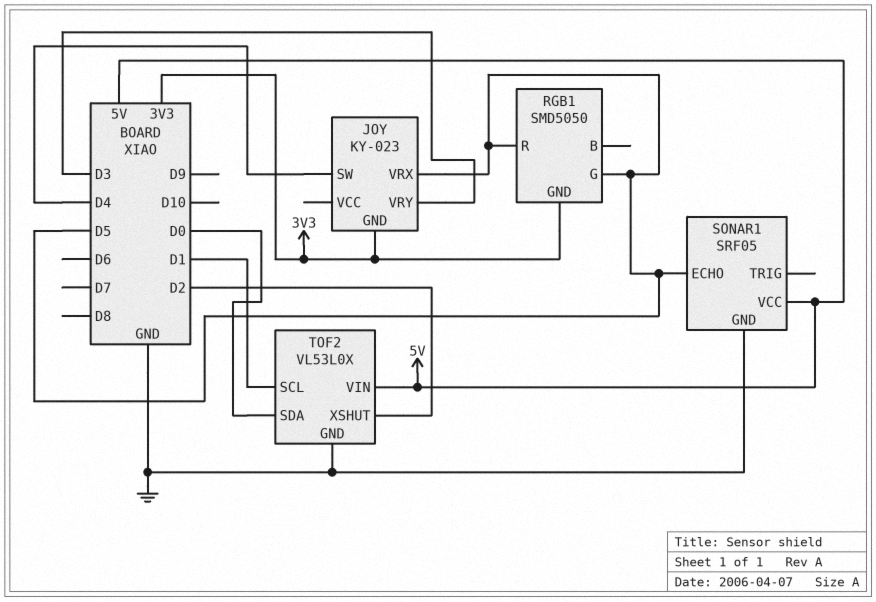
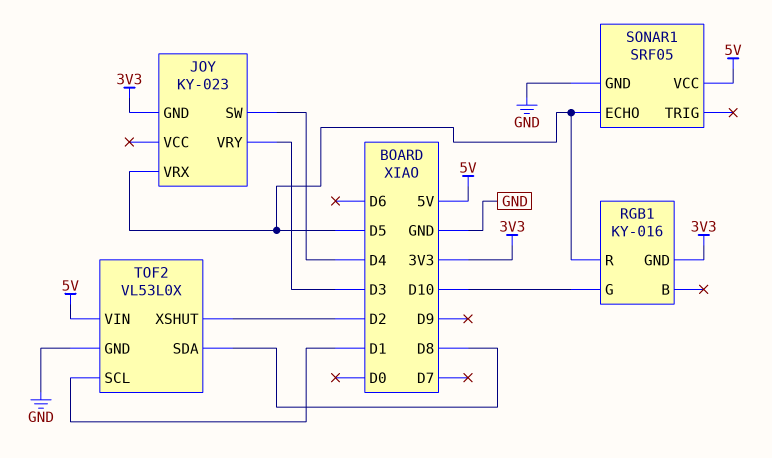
RGB1: SMD5050 -> KY-016
RGB1 pin G: D5 -> D10
TOF2 pin SDA: D0 -> D8

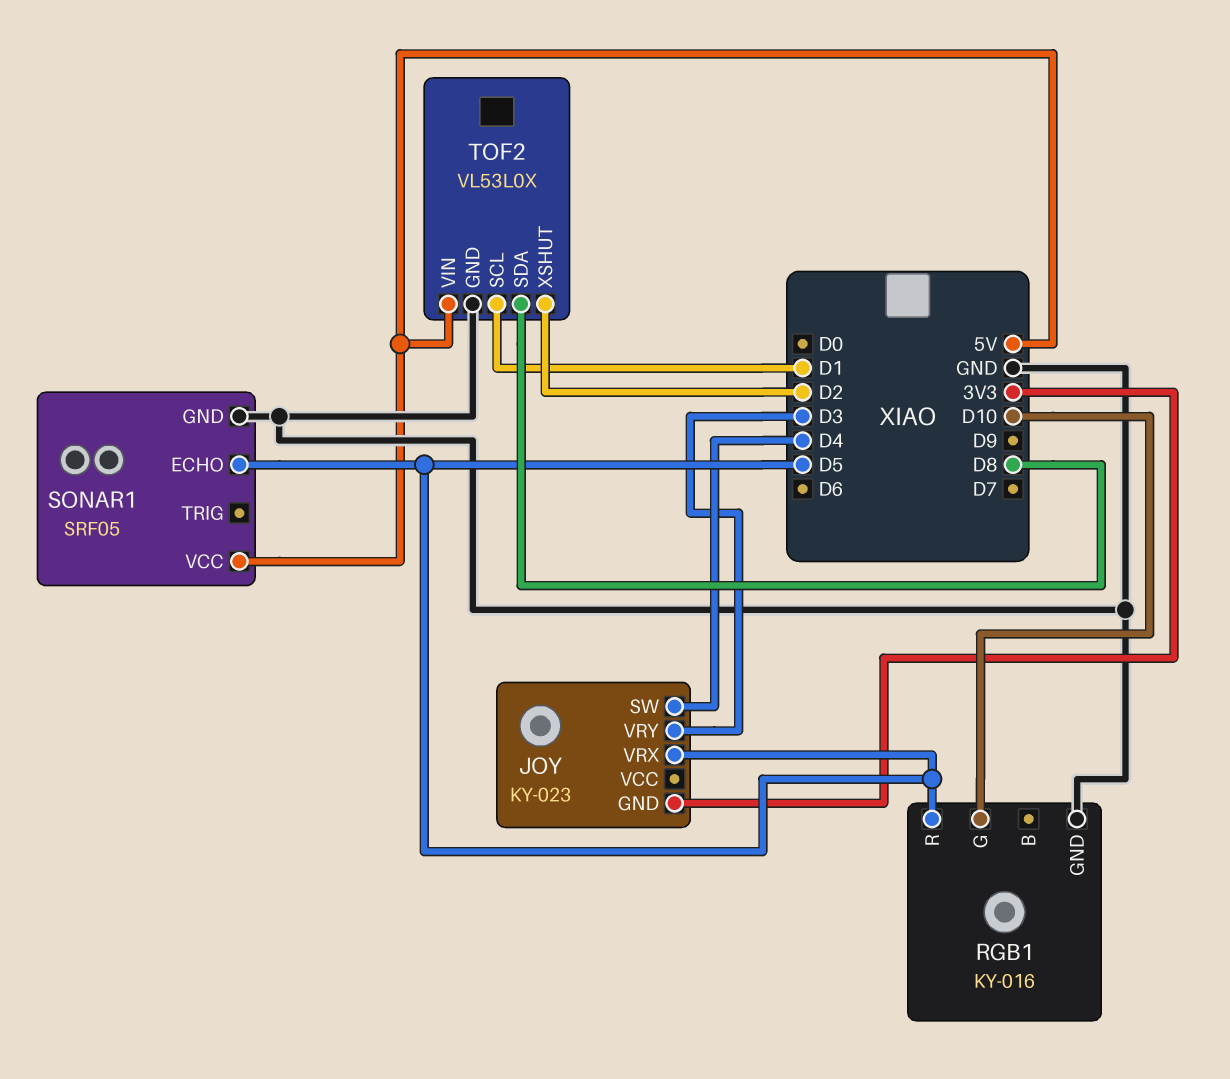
RGB1 pin GND: 3V3 -> GND

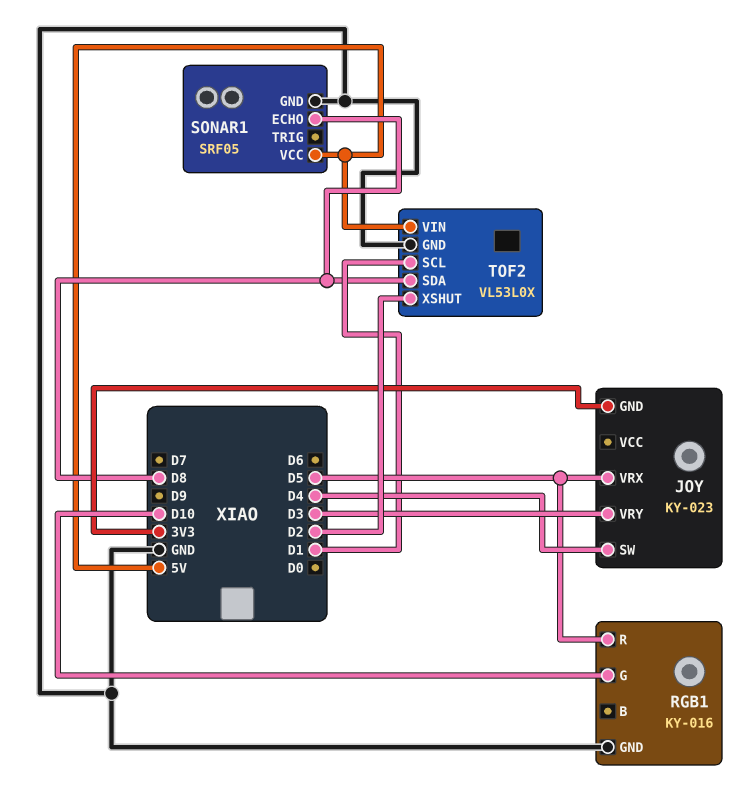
SONAR1 pin ECHO: D5 -> D8

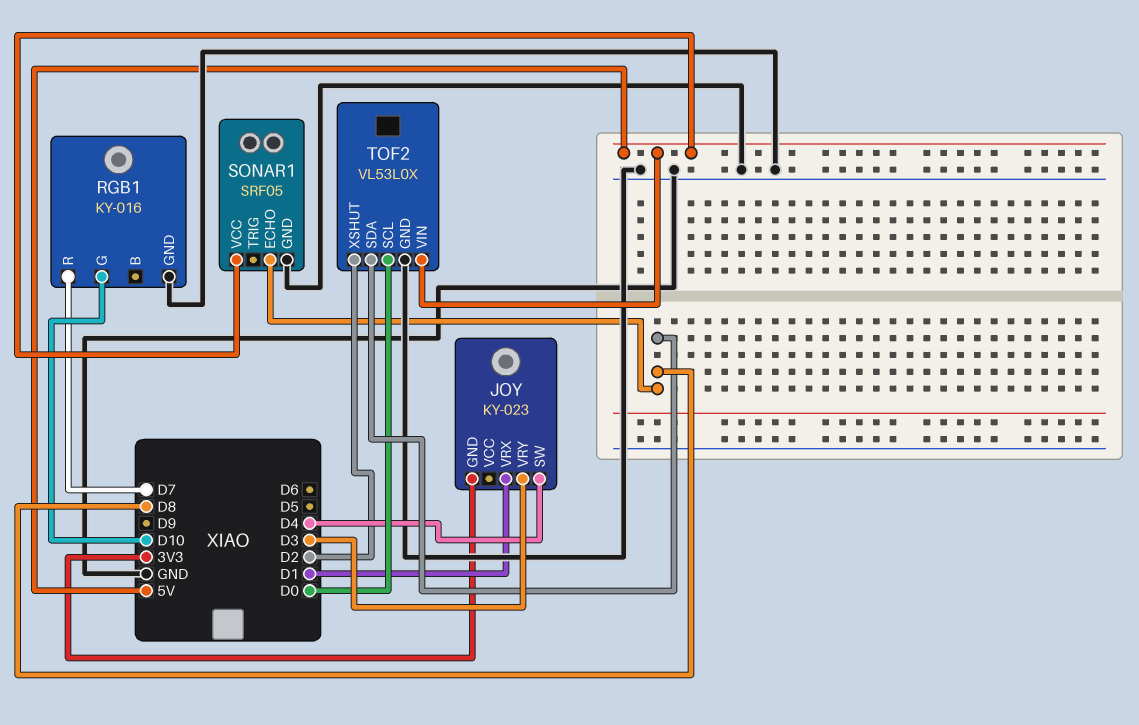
JOY pin VRX: D5 -> D1
RGB1 pin R: D5 -> D7
TOF2 pin SCL: D1 -> D0

